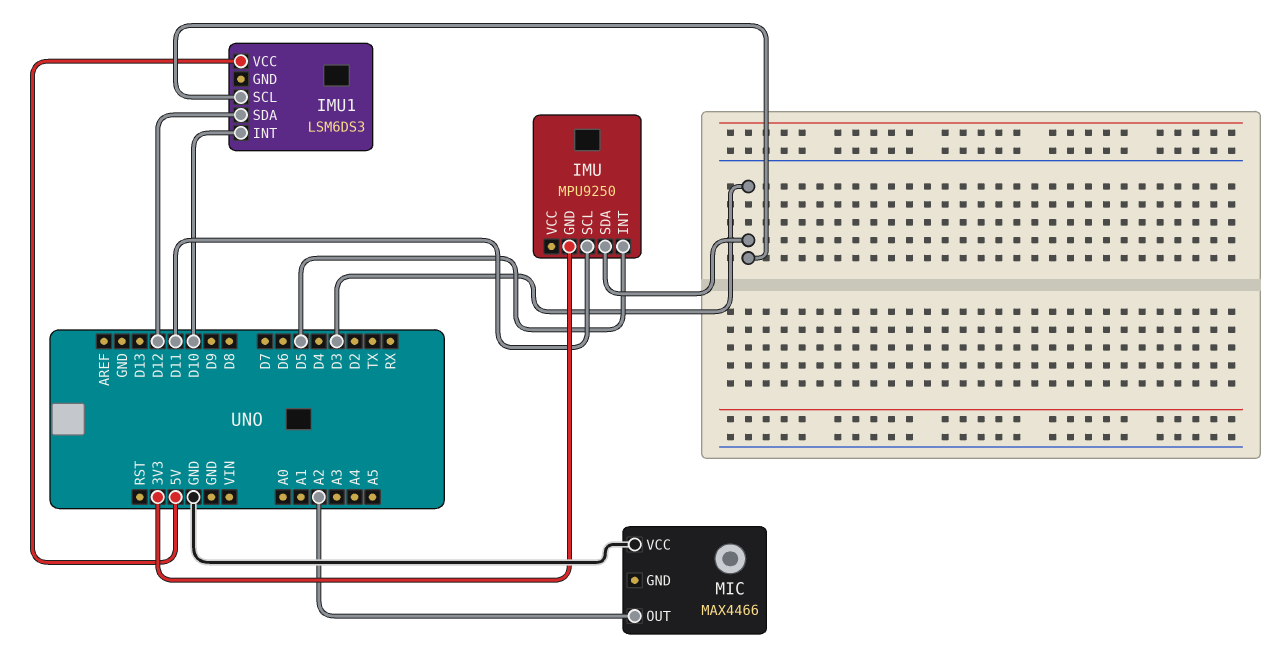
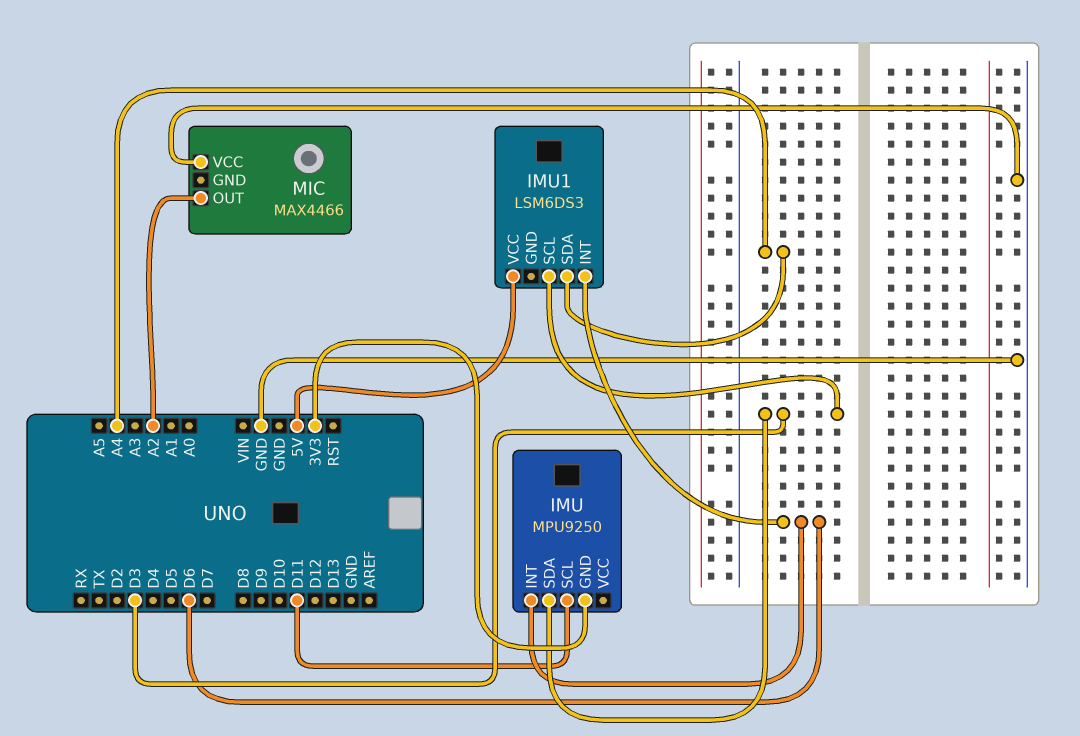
IMU pin INT: D5 -> D6
IMU1 pin INT: D10 -> D6
IMU1 pin SDA: D12 -> A4

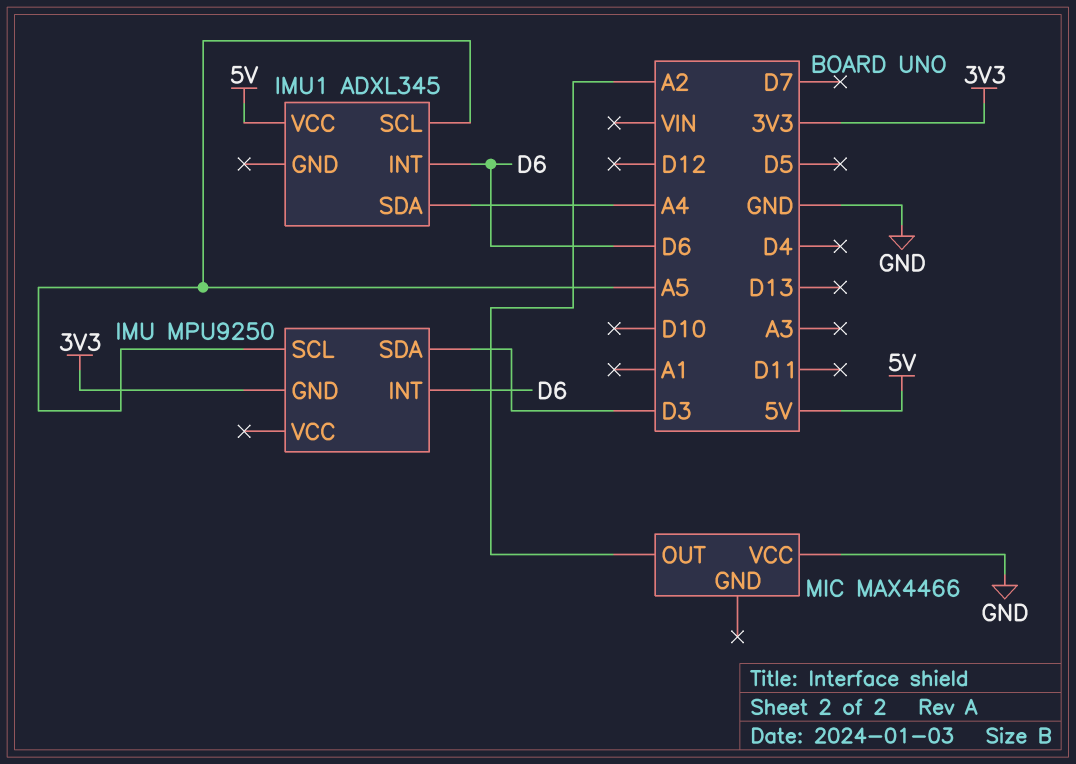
IMU pin SCL: D11 -> A5
IMU1: LSM6DS3 -> ADXL345
IMU1 pin SCL: D3 -> A5

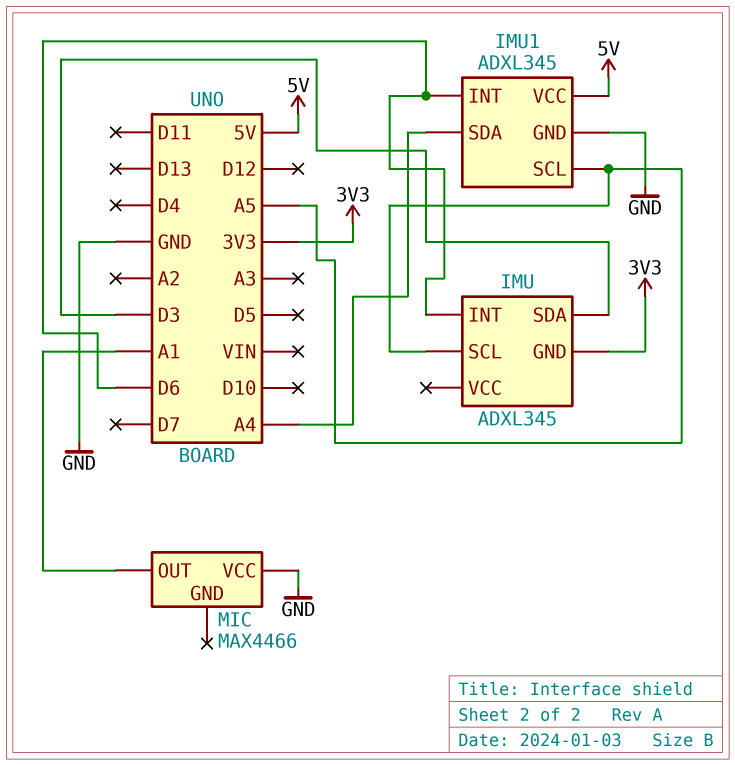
IMU: MPU9250 -> ADXL345
IMU1 pin GND: none -> GND
MIC pin OUT: A2 -> A1

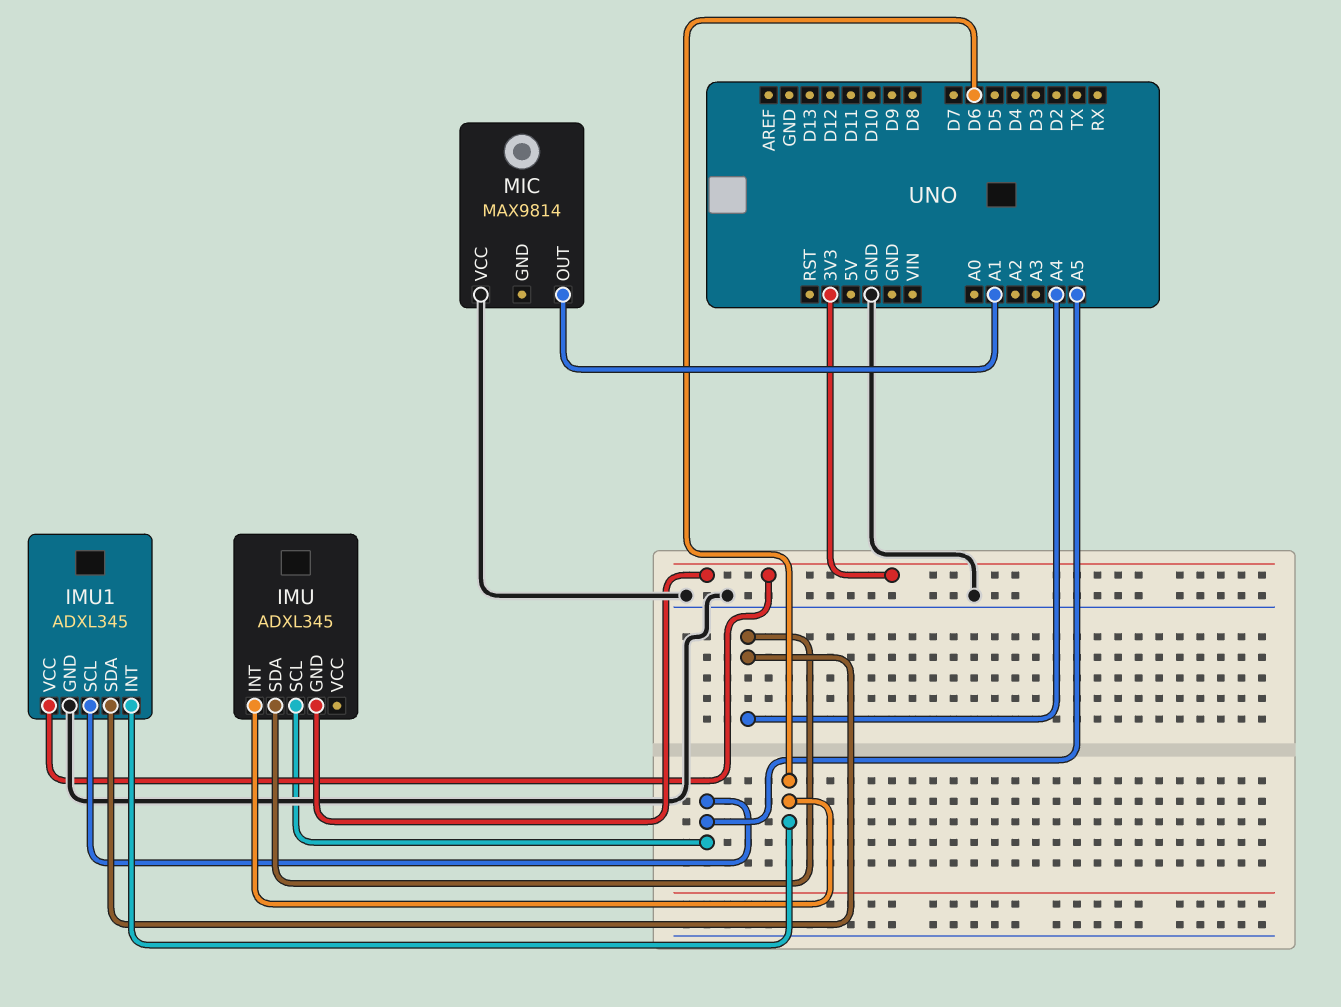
IMU pin SDA: D3 -> A4
IMU1 pin VCC: 5V -> 3V3
MIC: MAX4466 -> MAX9814

